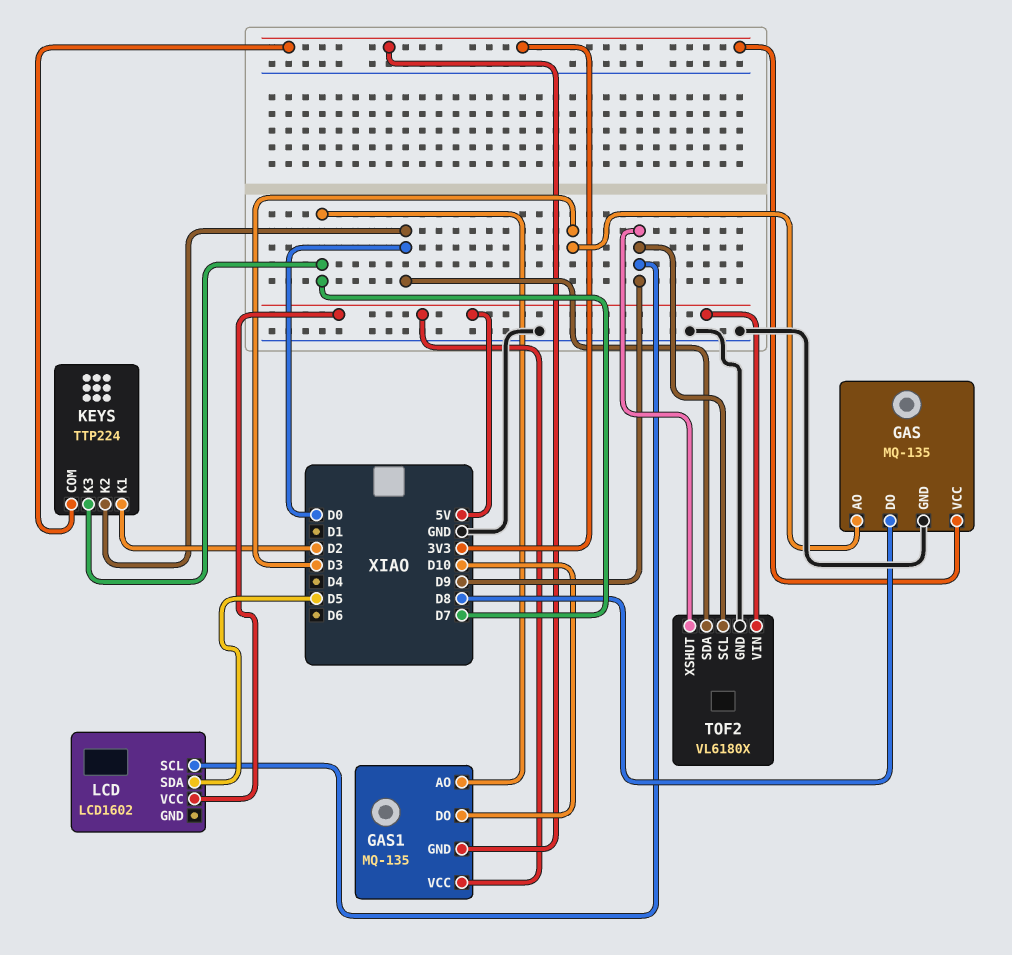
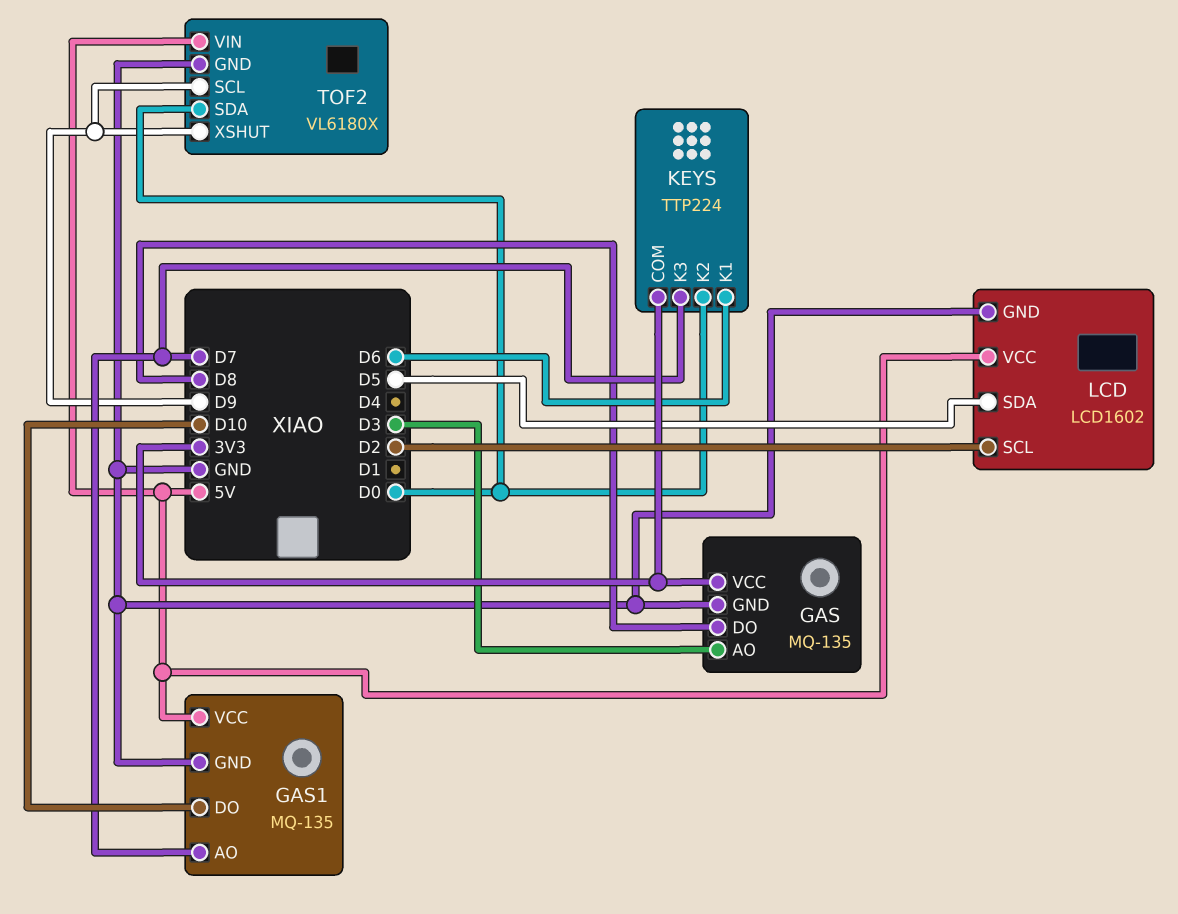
GAS1 pin GND: 3V3 -> GND
KEYS pin K1: D2 -> D6
LCD pin GND: none -> GND
LCD pin SCL: D9 -> D2

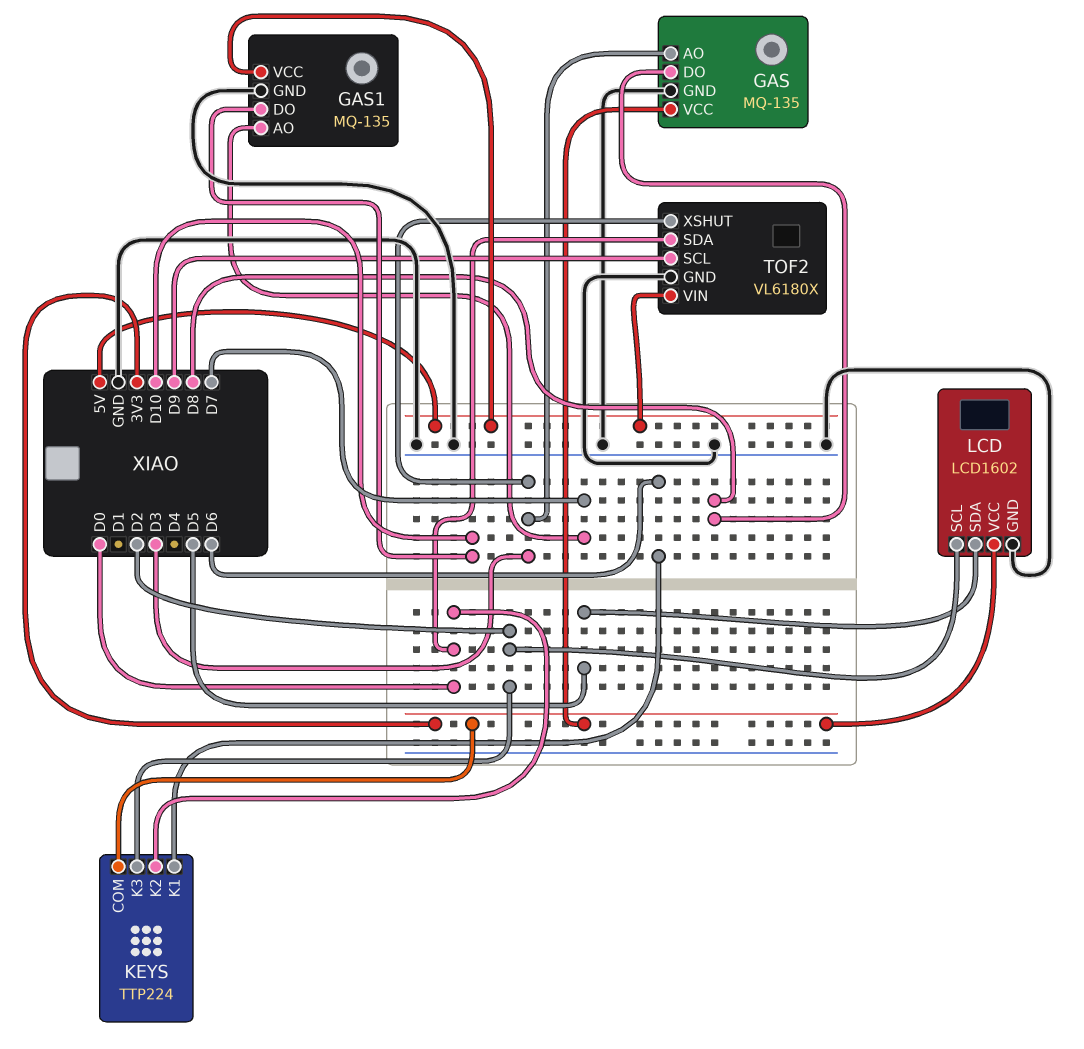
KEYS pin K3: D7 -> D2
LCD pin VCC: 5V -> 3V3
TOF2 pin XSHUT: D9 -> D3

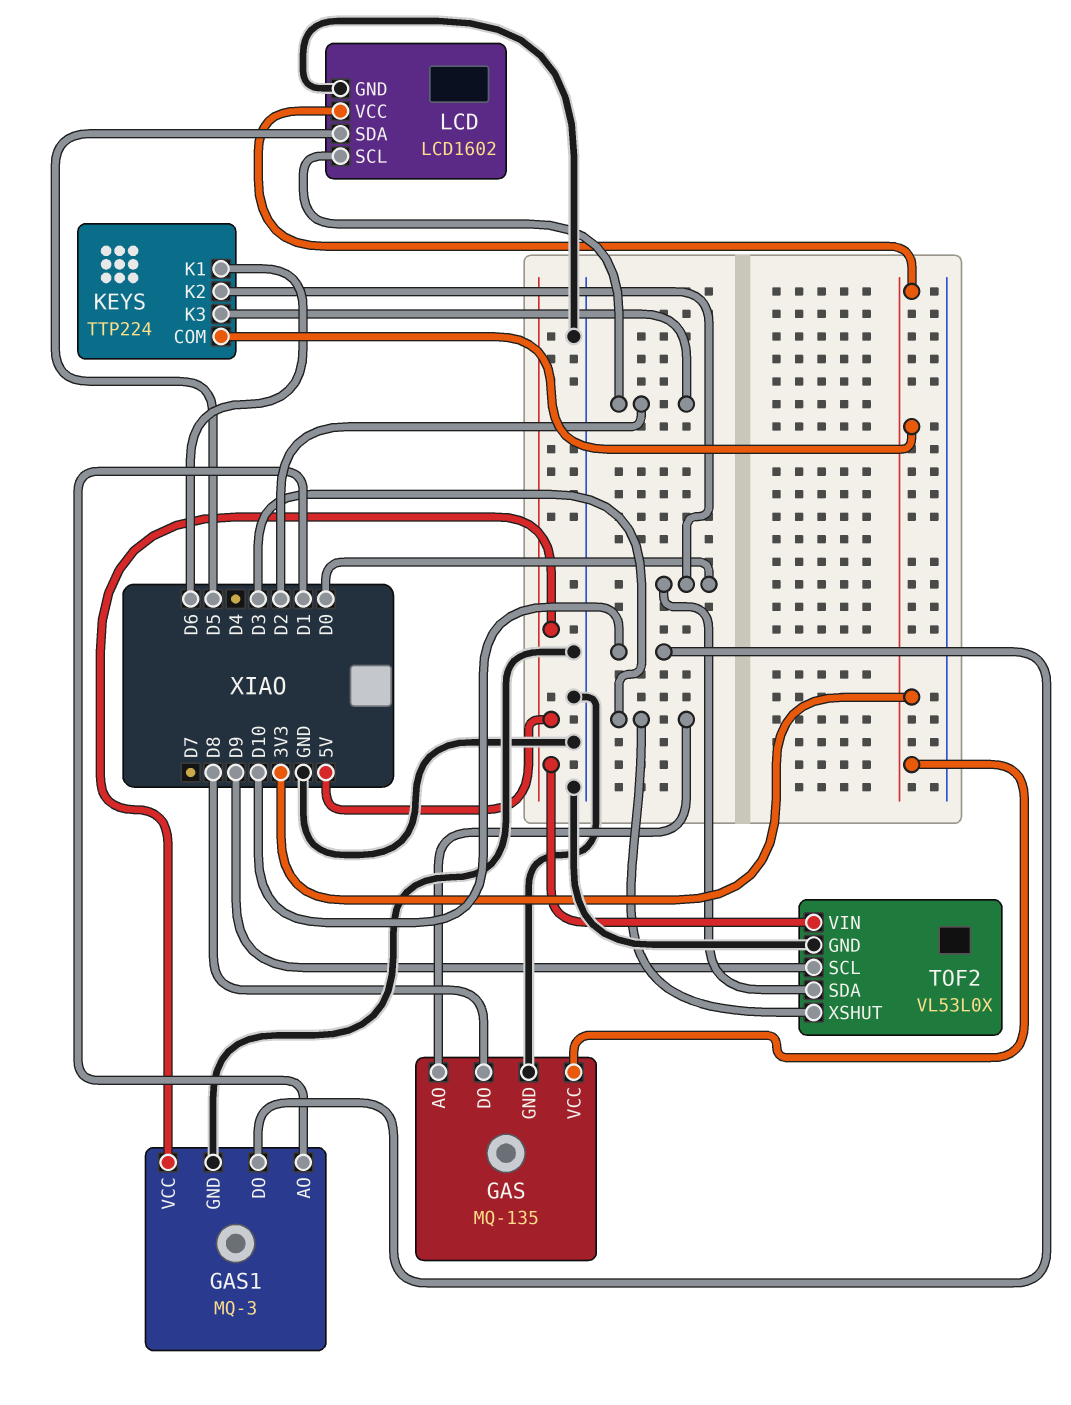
GAS1: MQ-135 -> MQ-3
GAS1 pin AO: D7 -> D1
TOF2: VL6180X -> VL53L0X

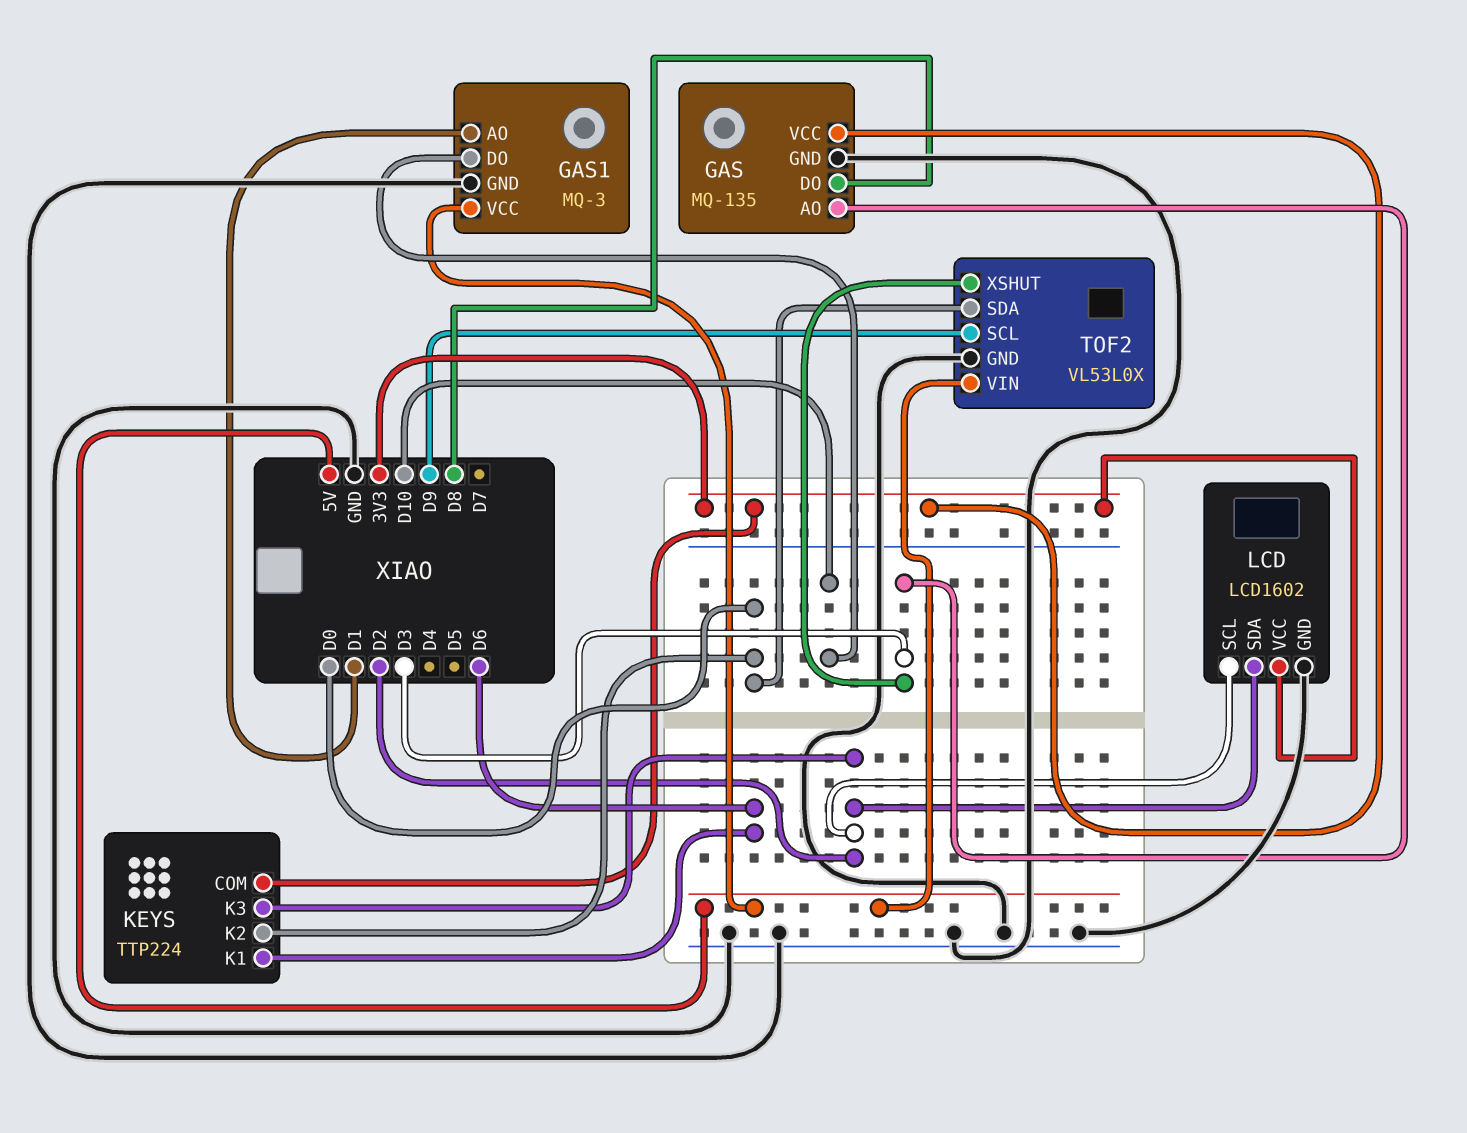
LCD pin SDA: D5 -> D2

